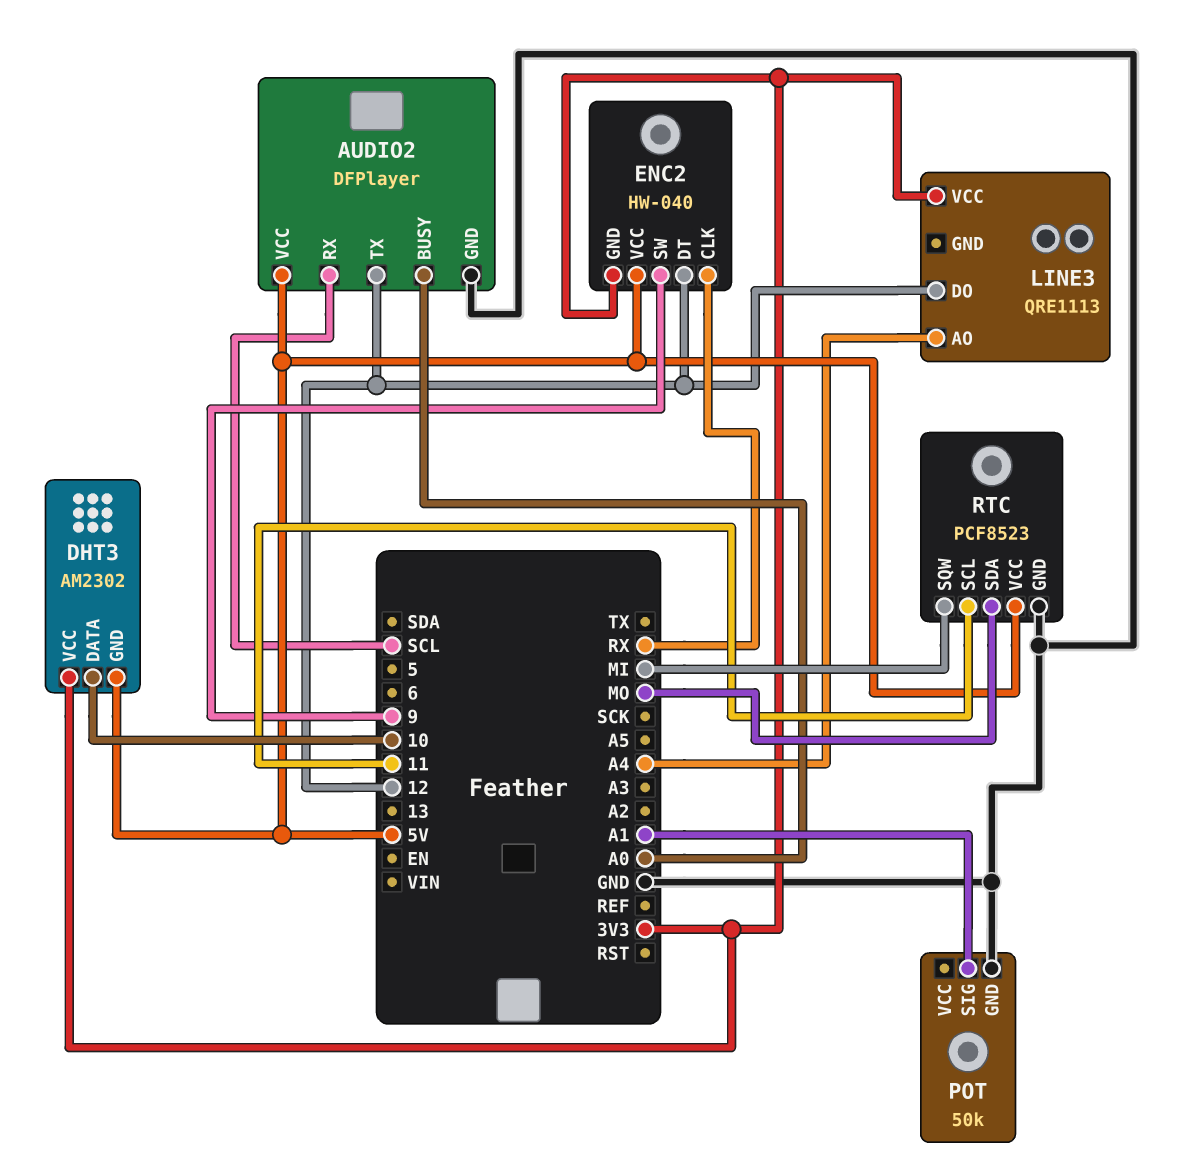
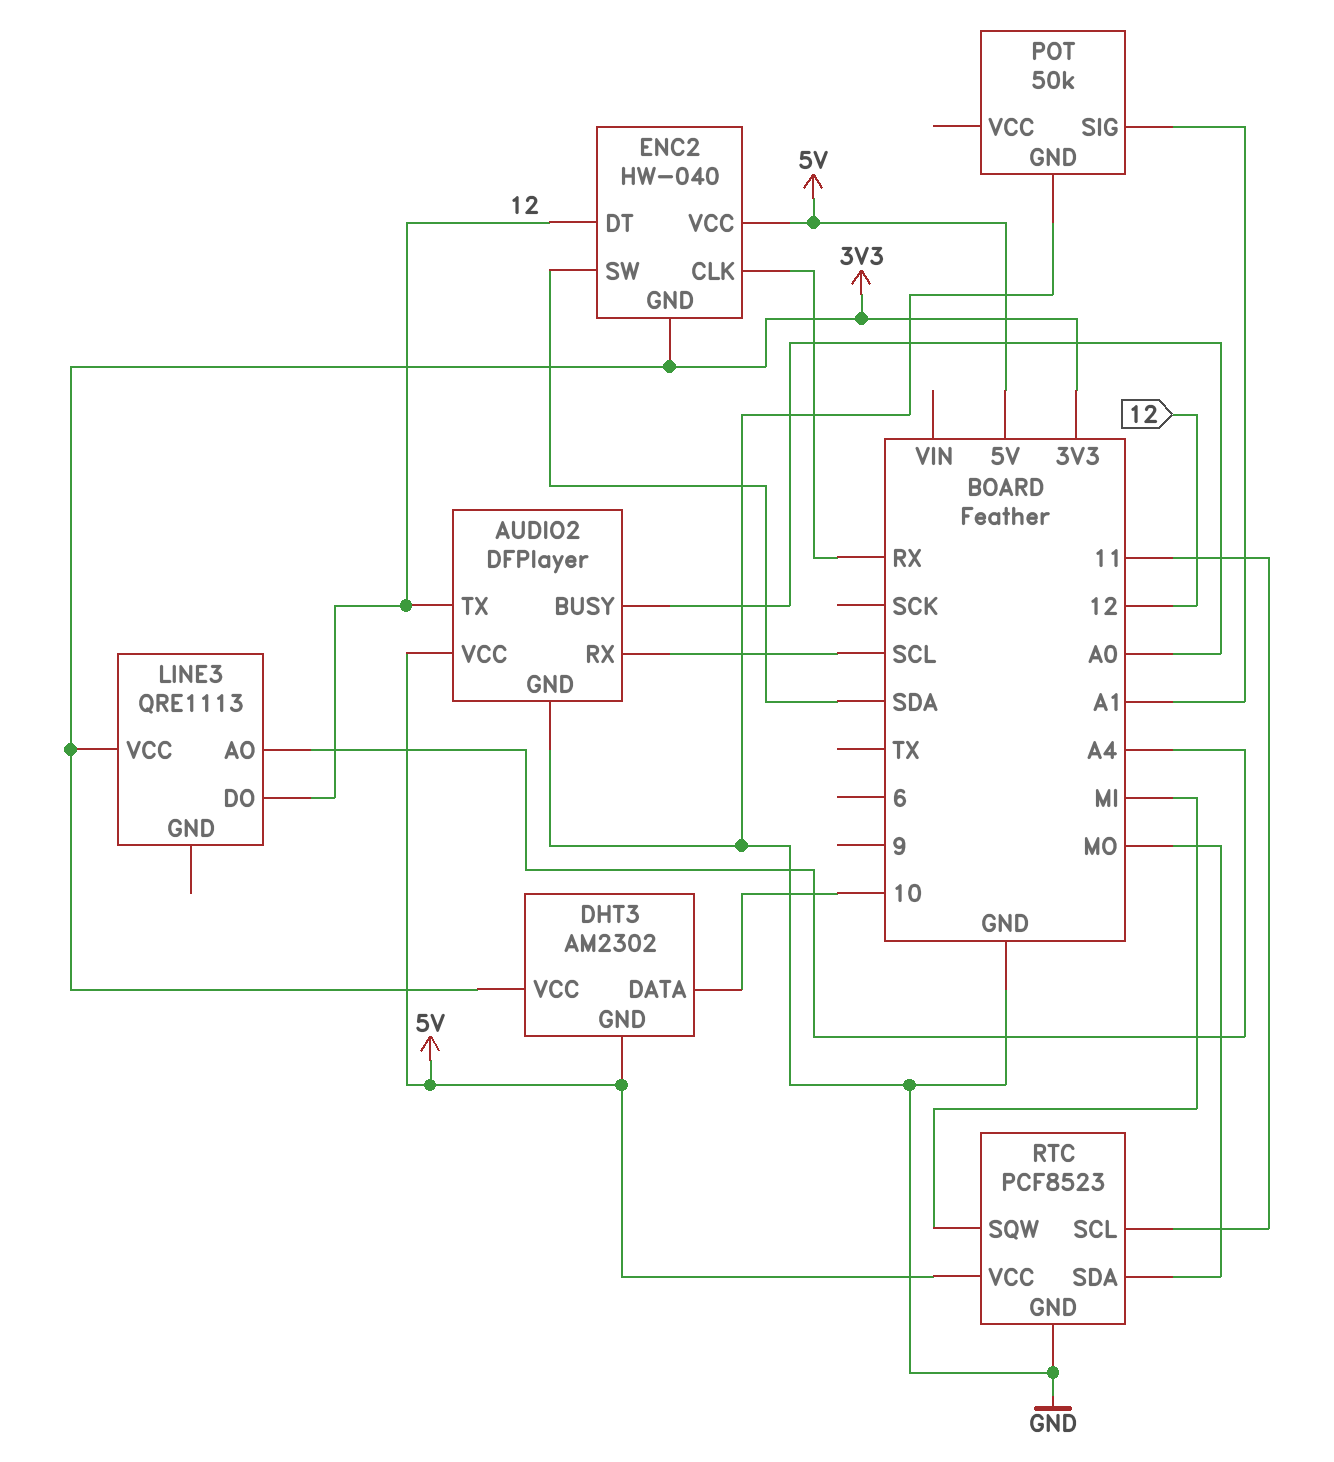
ENC2 pin SW: 9 -> SDA

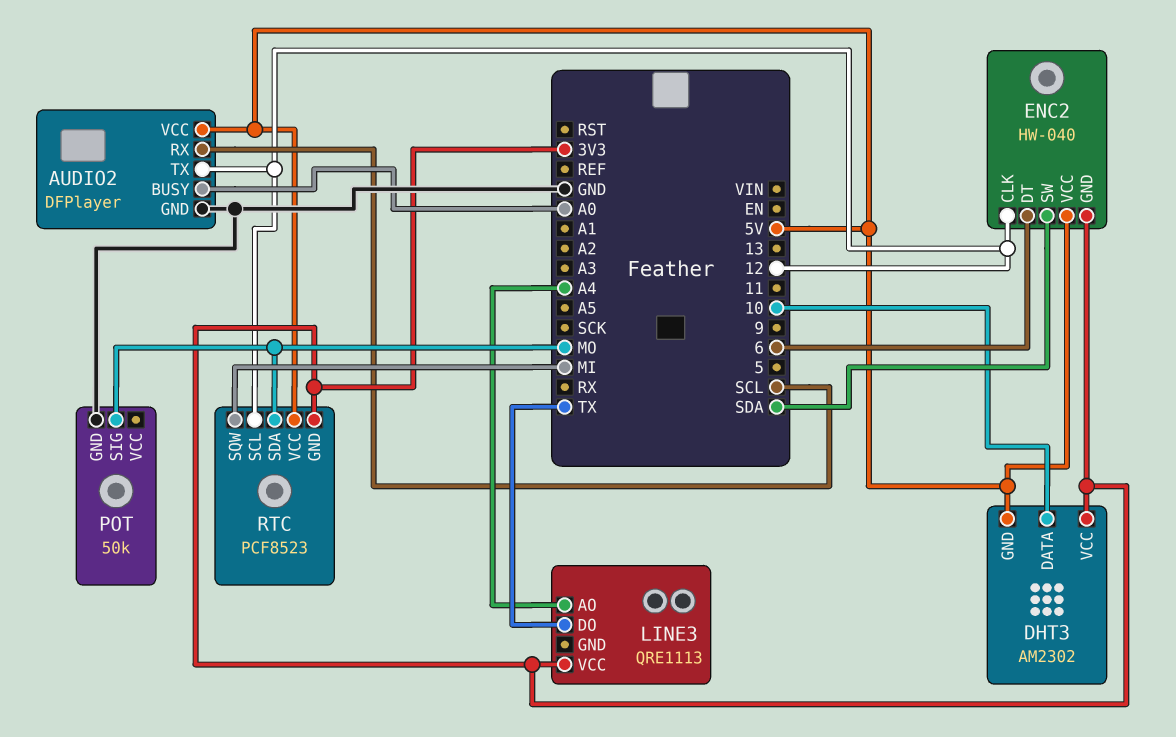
ENC2 pin CLK: RX -> 12
ENC2 pin DT: 12 -> 6
LINE3 pin DO: 12 -> TX
POT pin SIG: A1 -> MO
RTC pin GND: GND -> 3V3
RTC pin SCL: 11 -> 12

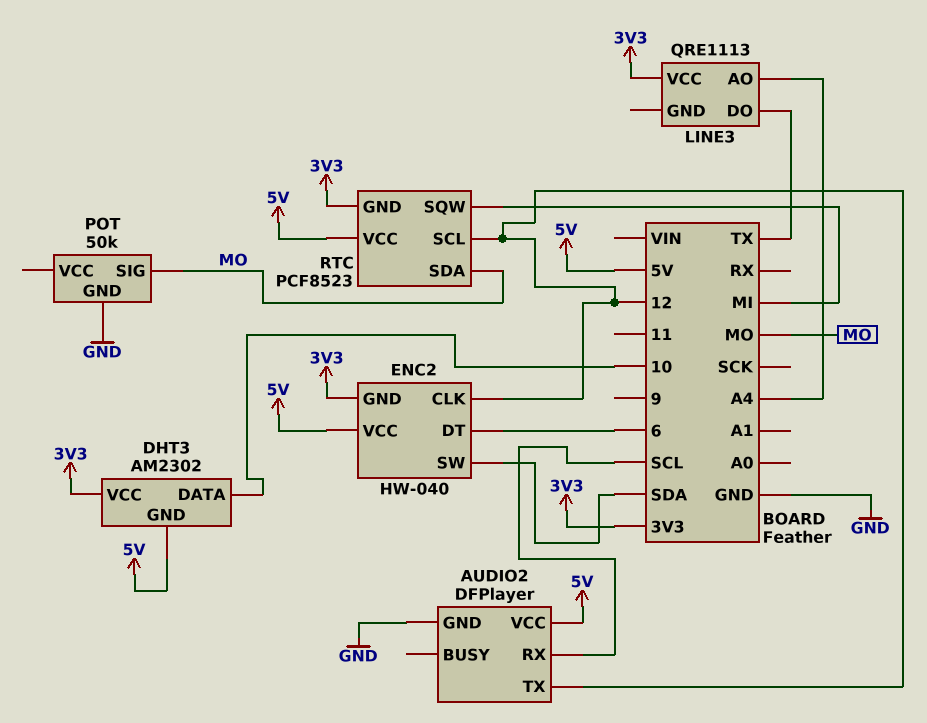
AUDIO2 pin BUSY: A0 -> none

